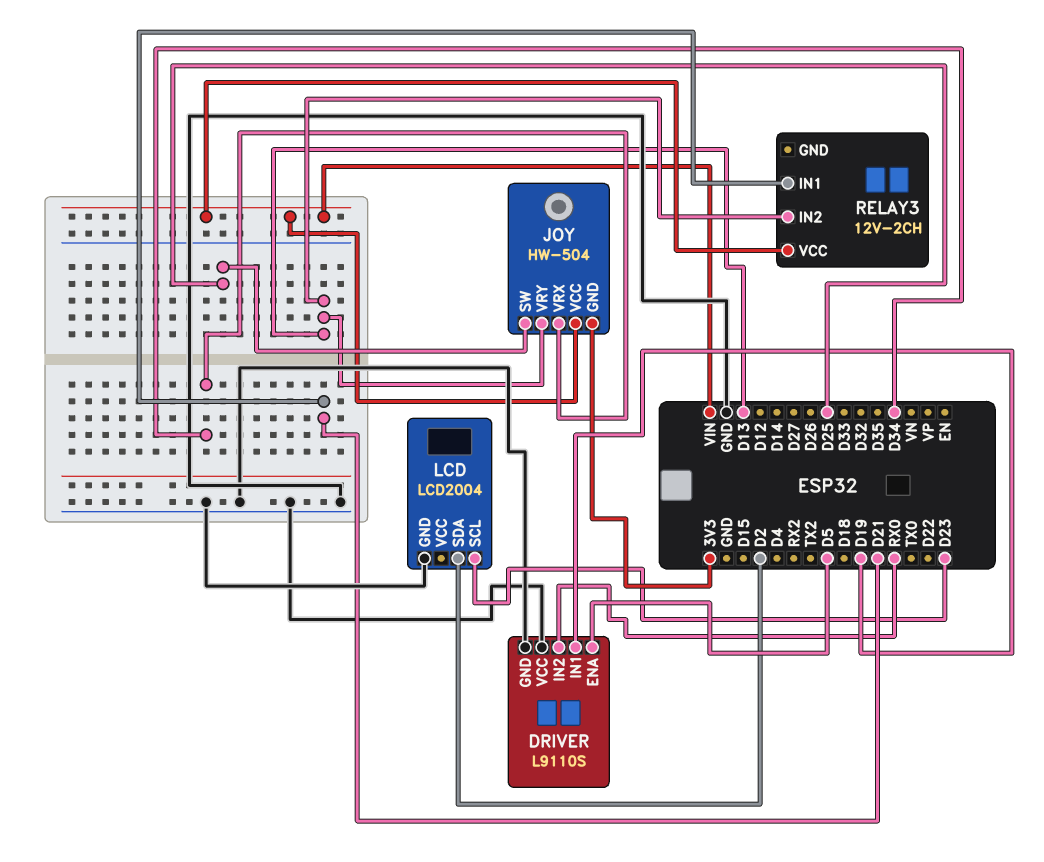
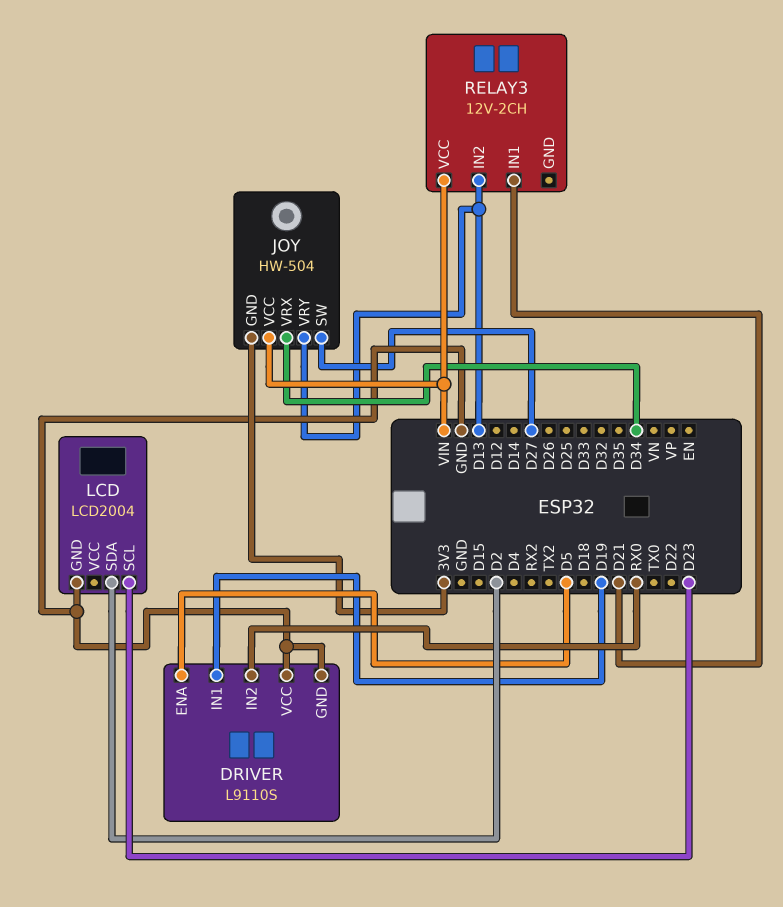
JOY pin SW: D25 -> D27

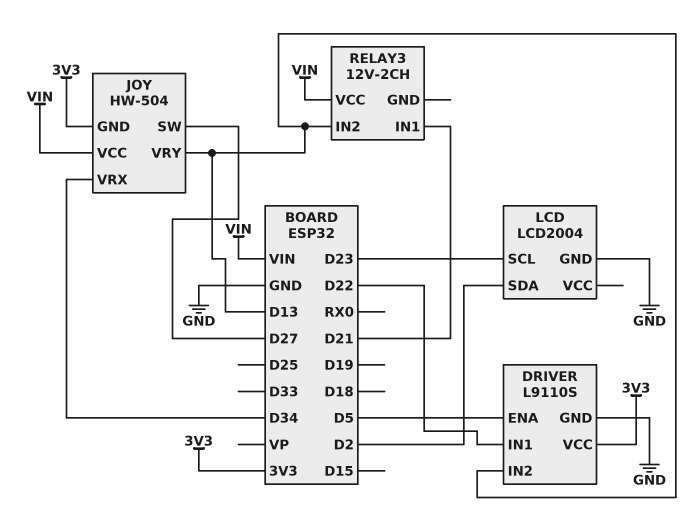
DRIVER pin IN1: D19 -> D22
DRIVER pin IN2: RX0 -> D13
DRIVER pin VCC: GND -> 3V3

